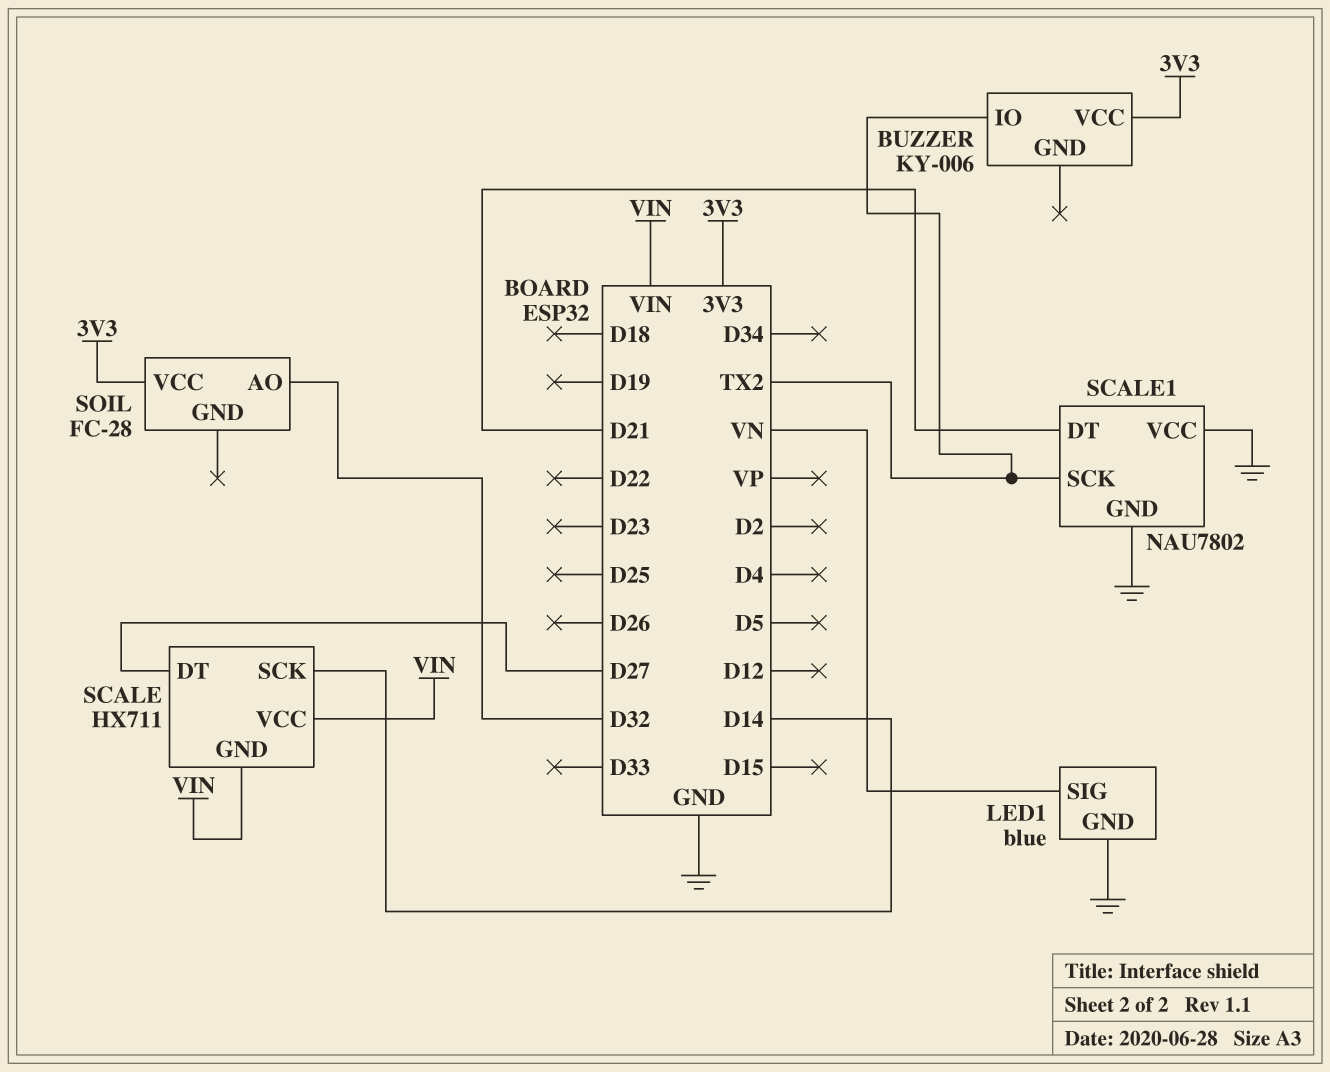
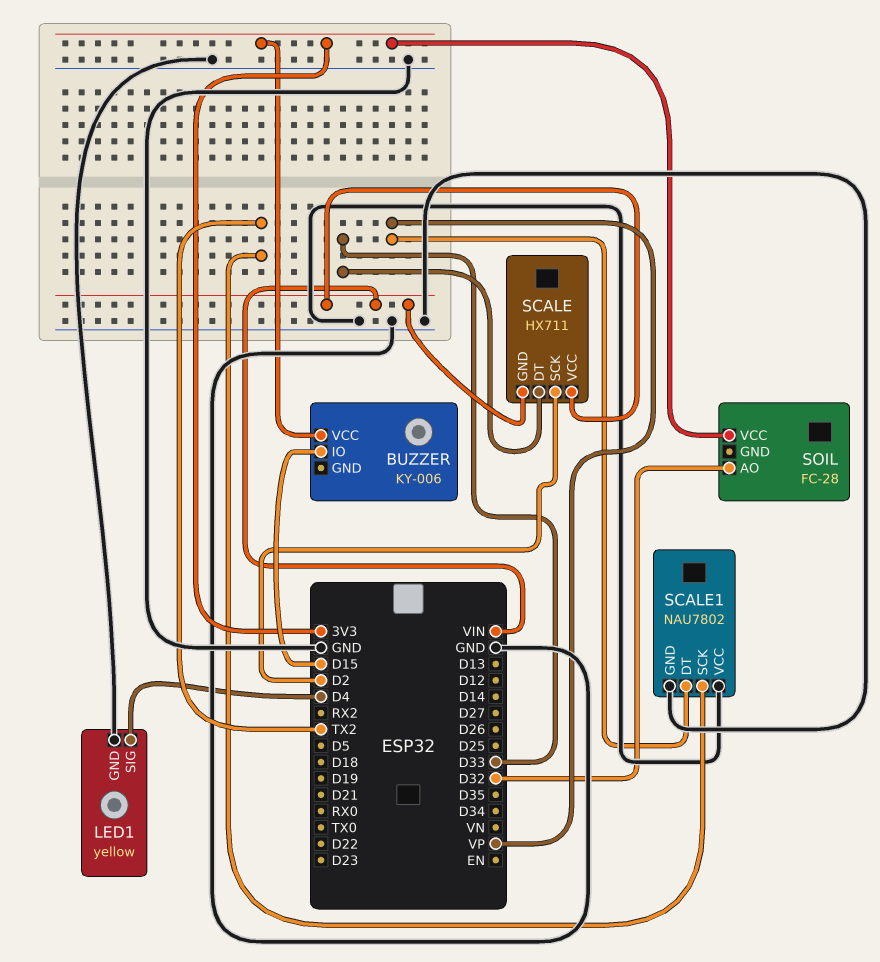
BUZZER pin IO: TX2 -> D15
LED1: blue -> yellow
LED1 pin SIG: VN -> D4
SCALE pin DT: D27 -> D33
SCALE pin SCK: D14 -> D2
SCALE1 pin DT: D21 -> VP

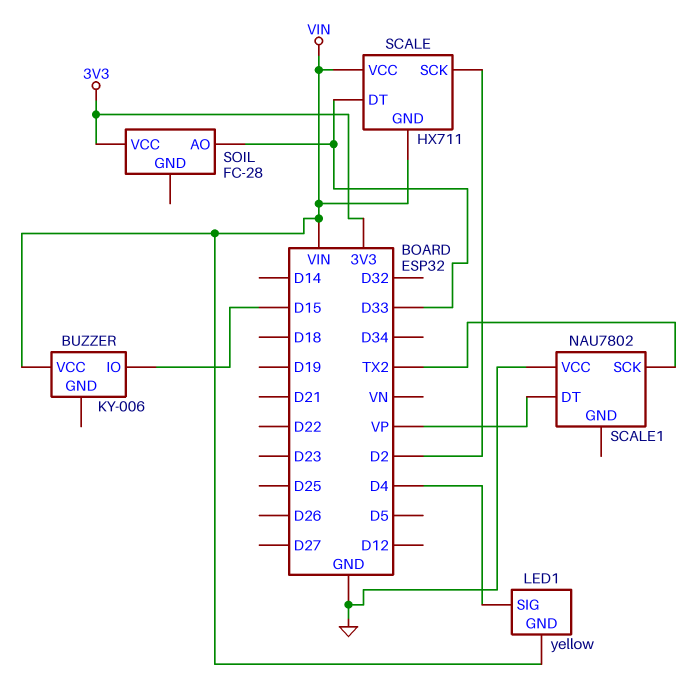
BUZZER pin VCC: 3V3 -> VIN
LED1 pin GND: GND -> VIN
SCALE1 pin GND: GND -> none
SOIL pin AO: D32 -> D33

